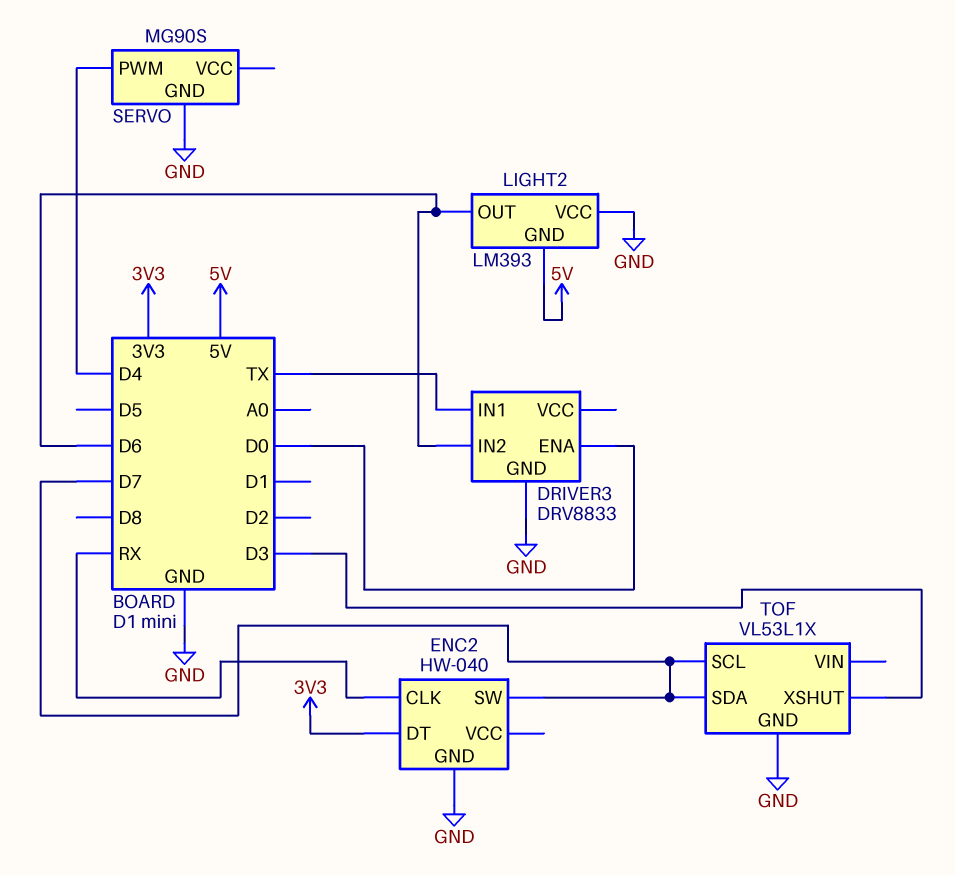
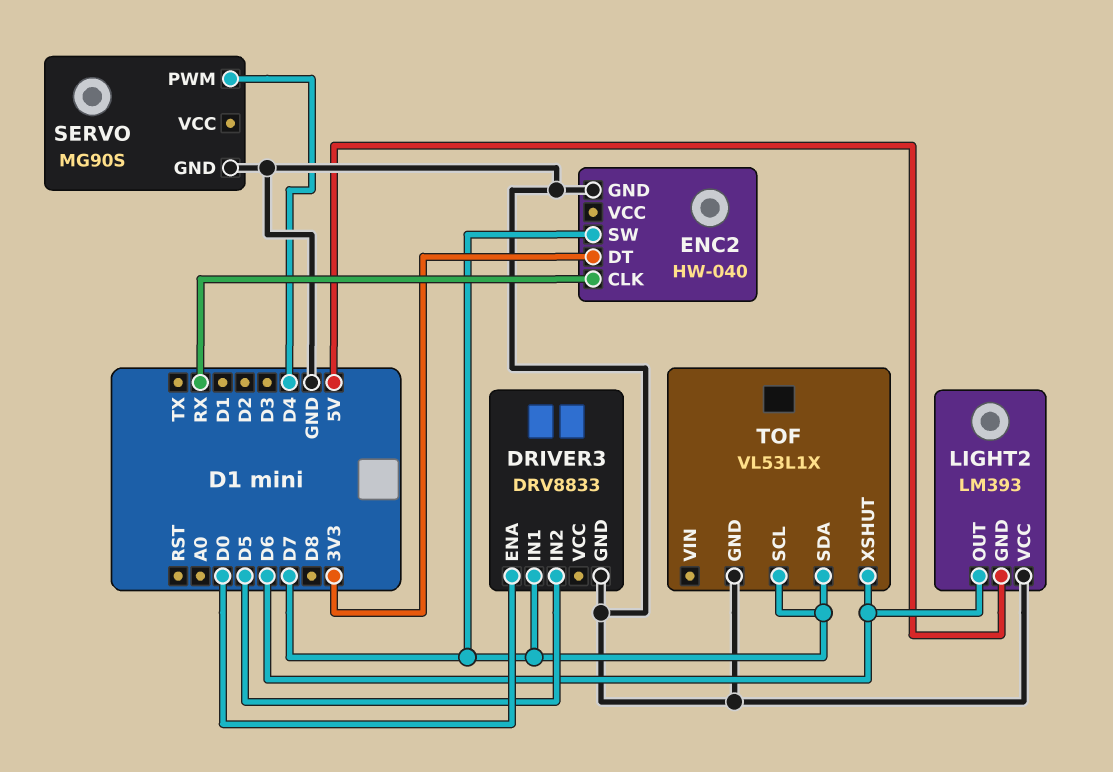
DRIVER3 pin IN1: TX -> D7
DRIVER3 pin IN2: D6 -> D5
TOF pin XSHUT: D3 -> D6

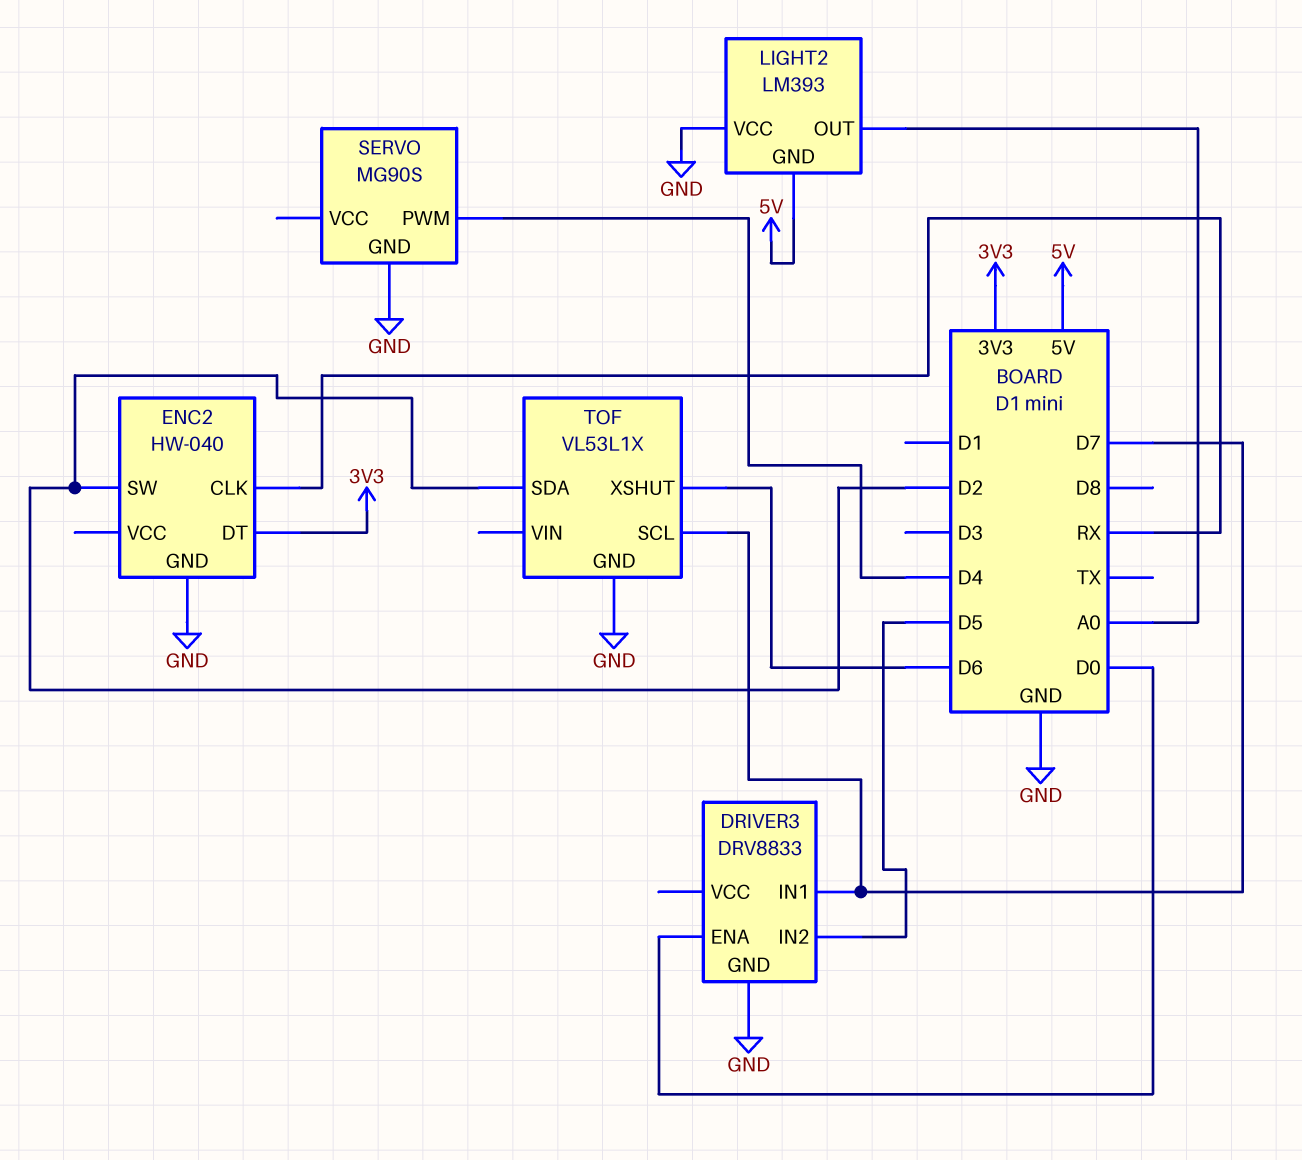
ENC2 pin SW: D7 -> D2
LIGHT2 pin OUT: D6 -> A0
TOF pin SDA: D7 -> D2

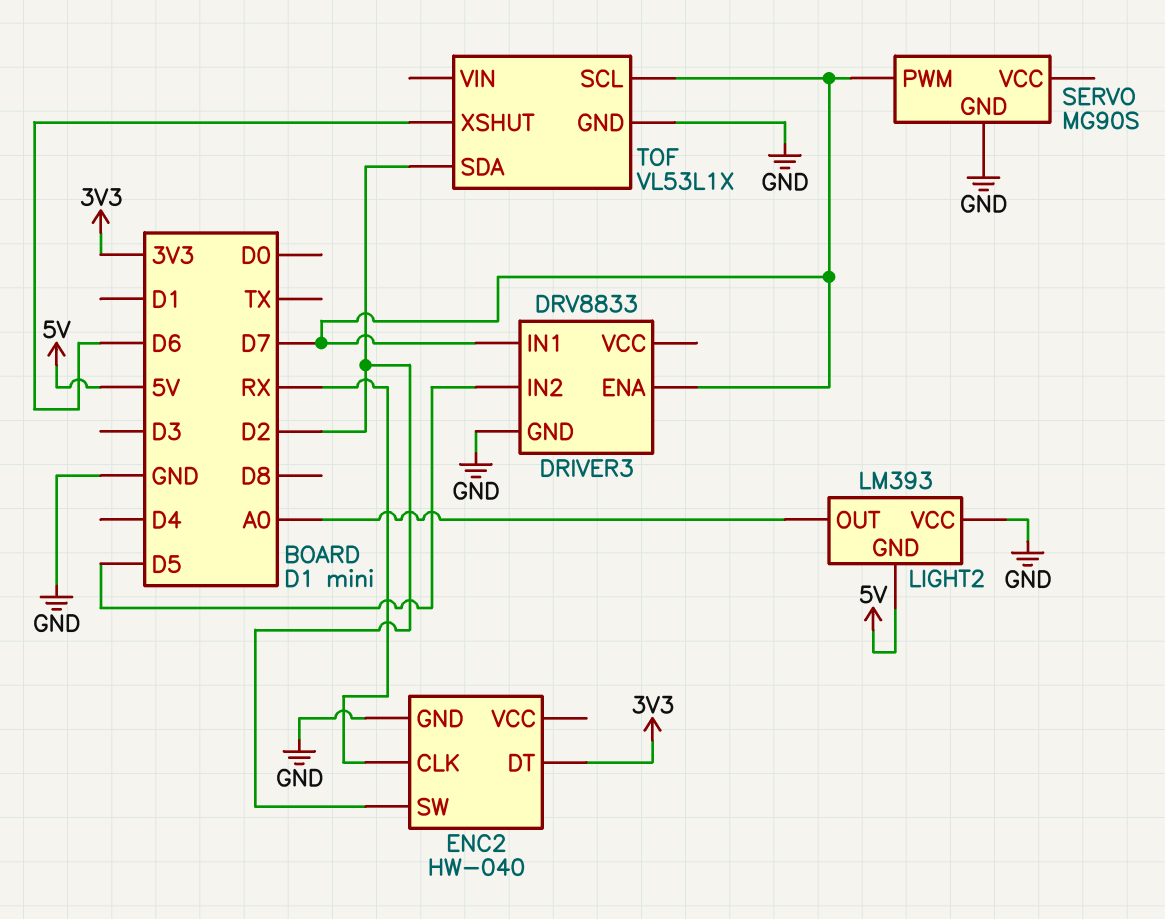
DRIVER3 pin ENA: D0 -> D7
SERVO pin PWM: D4 -> D7

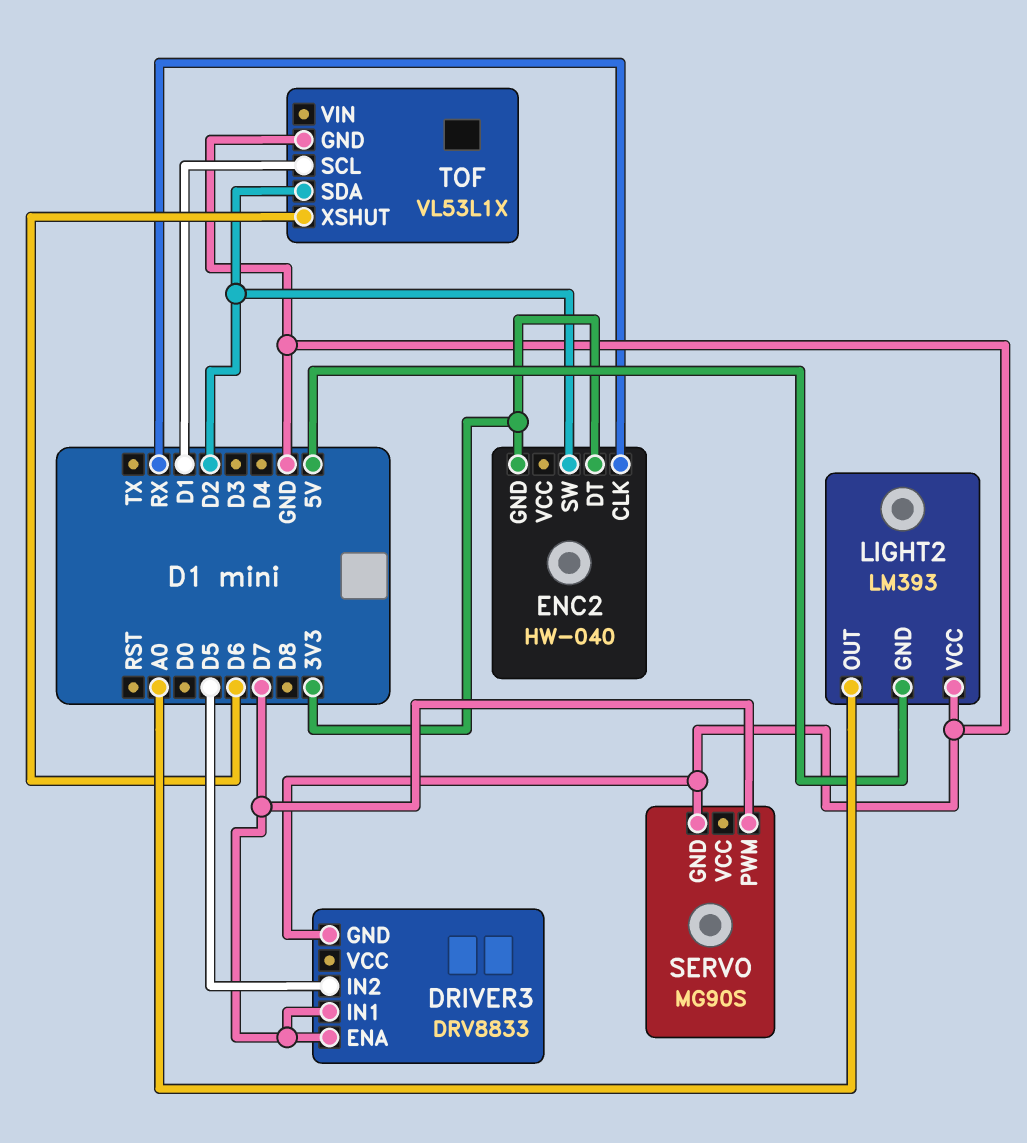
ENC2 pin GND: GND -> 3V3
TOF pin SCL: D7 -> D1

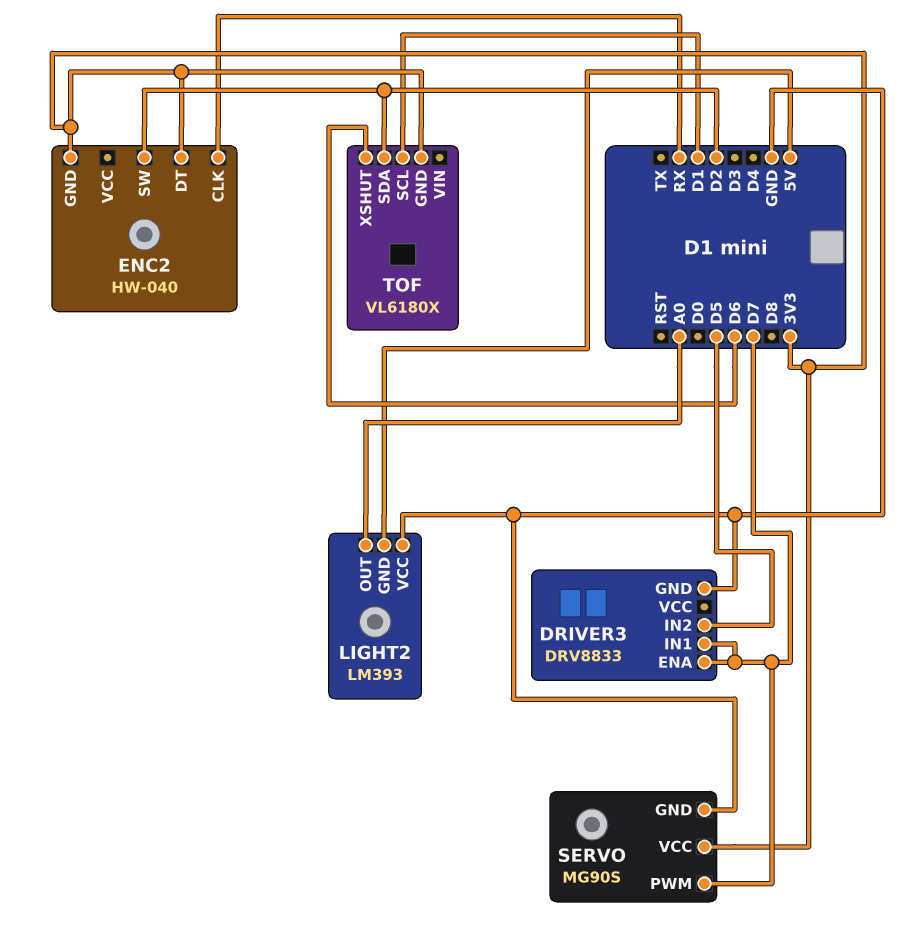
SERVO pin VCC: none -> 3V3
TOF: VL53L1X -> VL6180X
TOF pin GND: GND -> 3V3

